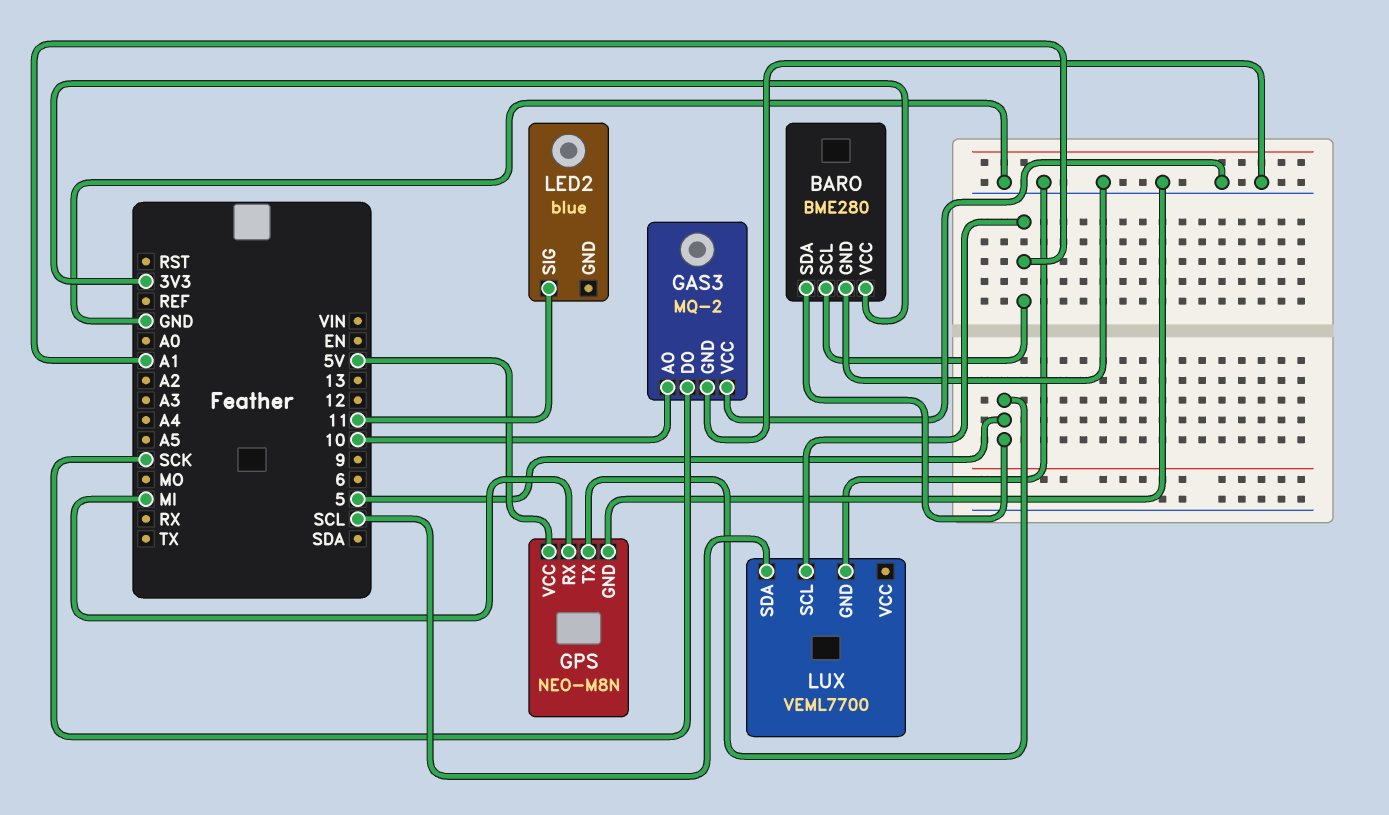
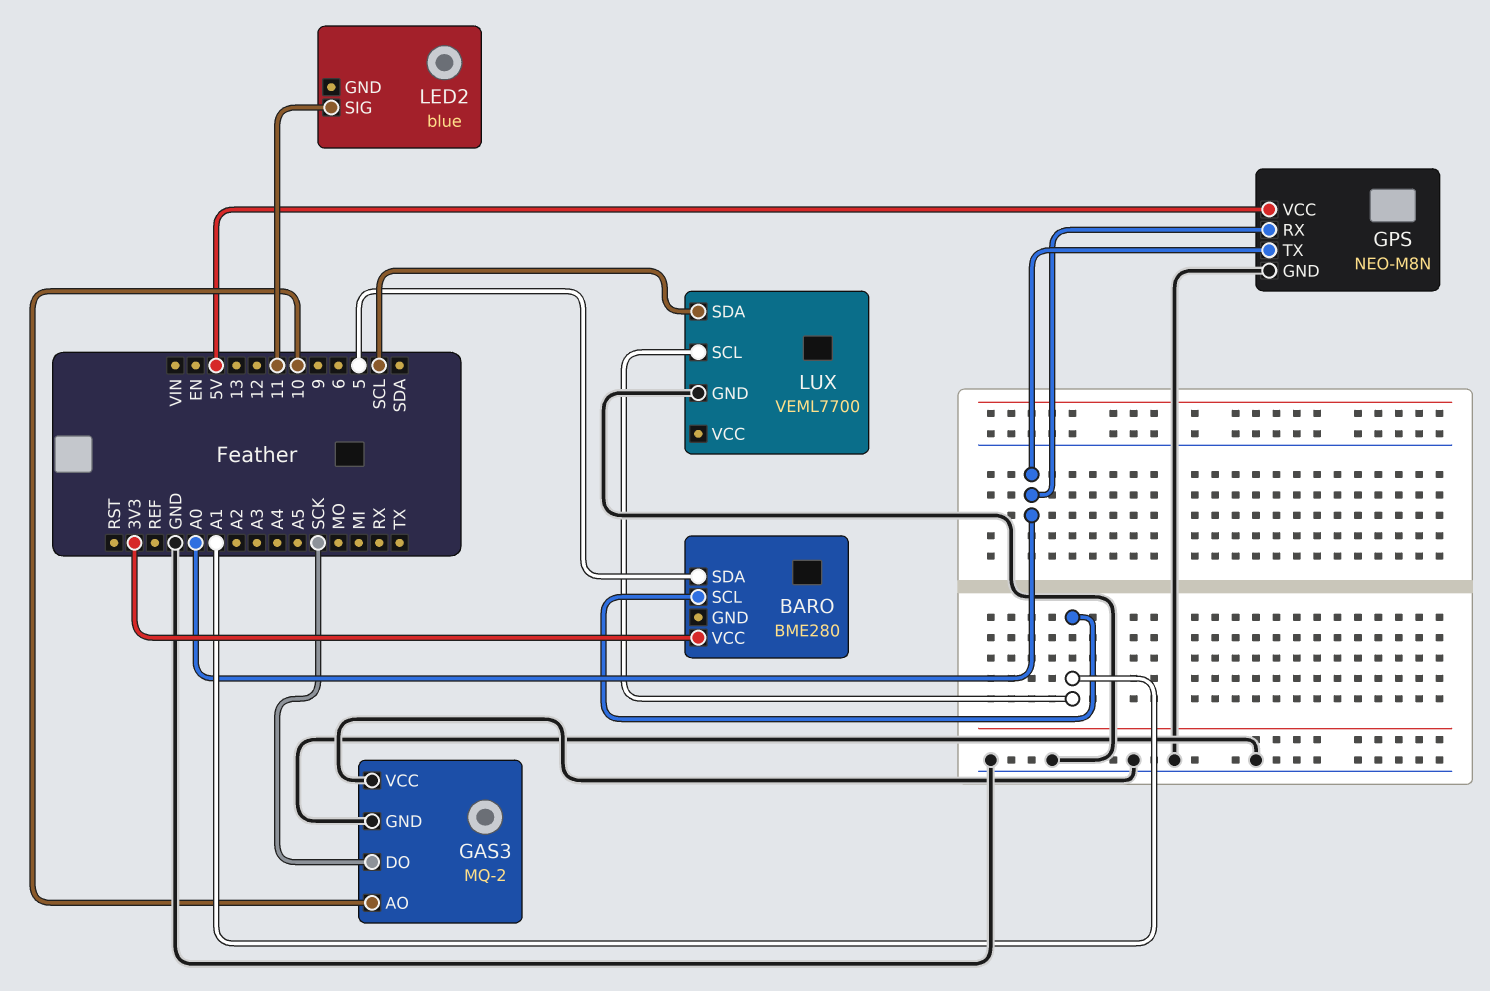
BARO pin GND: GND -> none
GPS pin RX: MI -> A0
GPS pin TX: 5 -> A0

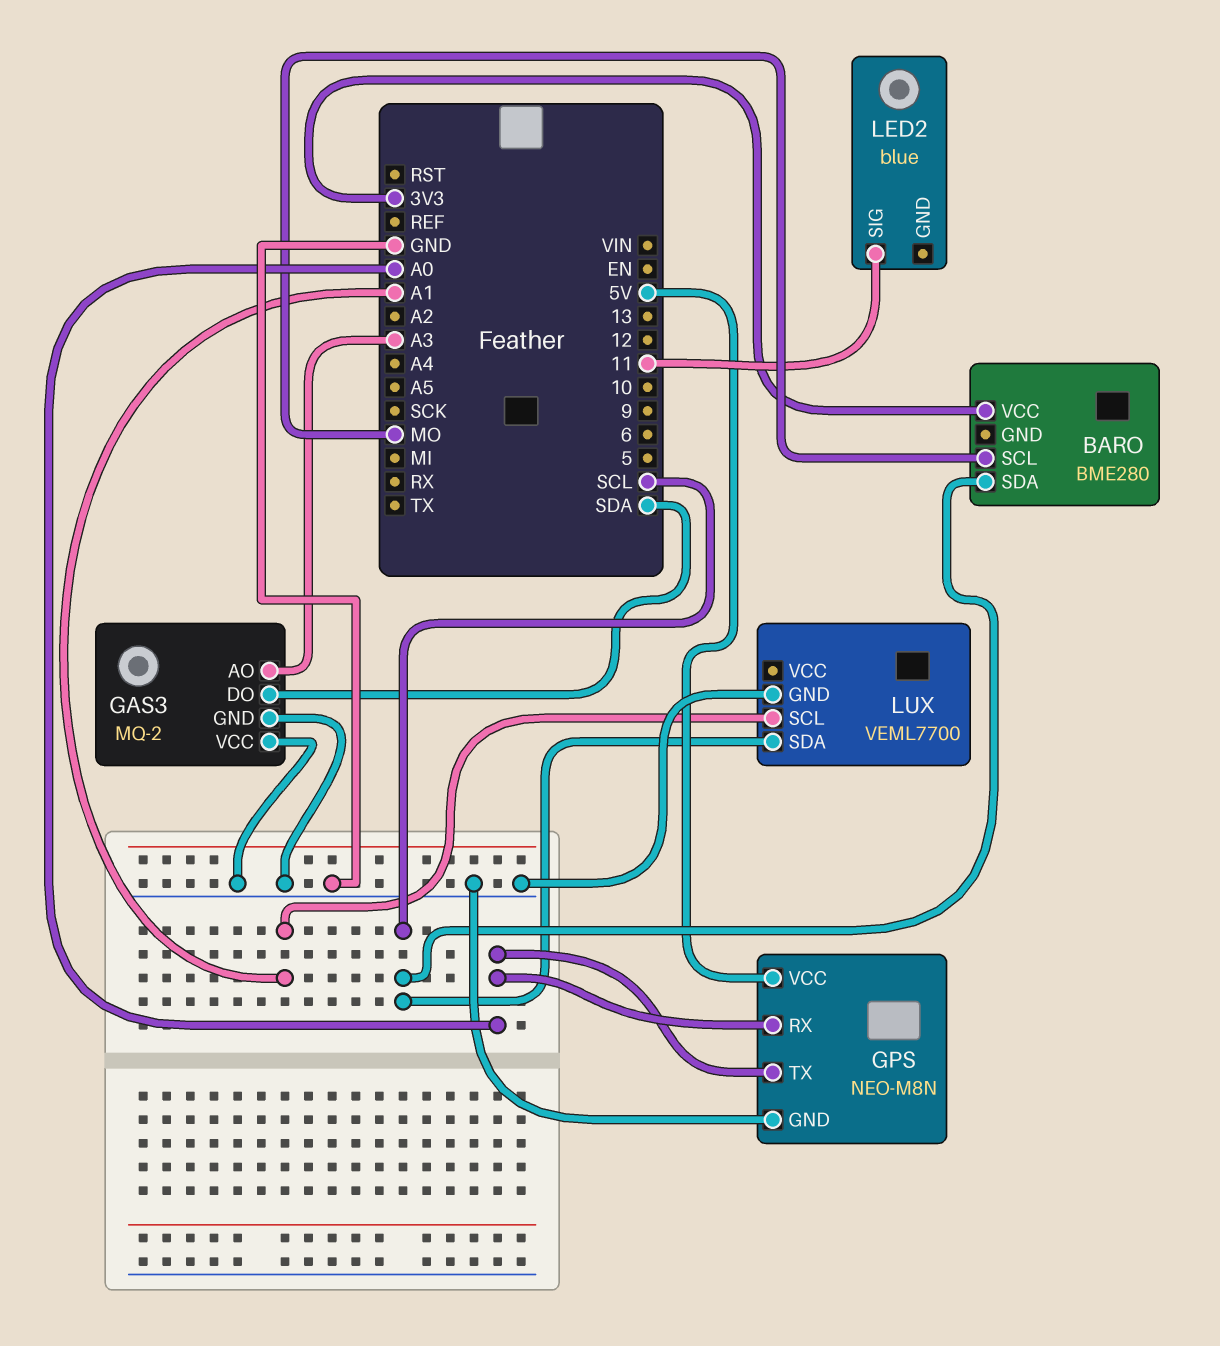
BARO pin SCL: A1 -> MO
BARO pin SDA: 5 -> SCL
GAS3 pin AO: 10 -> A3
GAS3 pin DO: SCK -> SDA

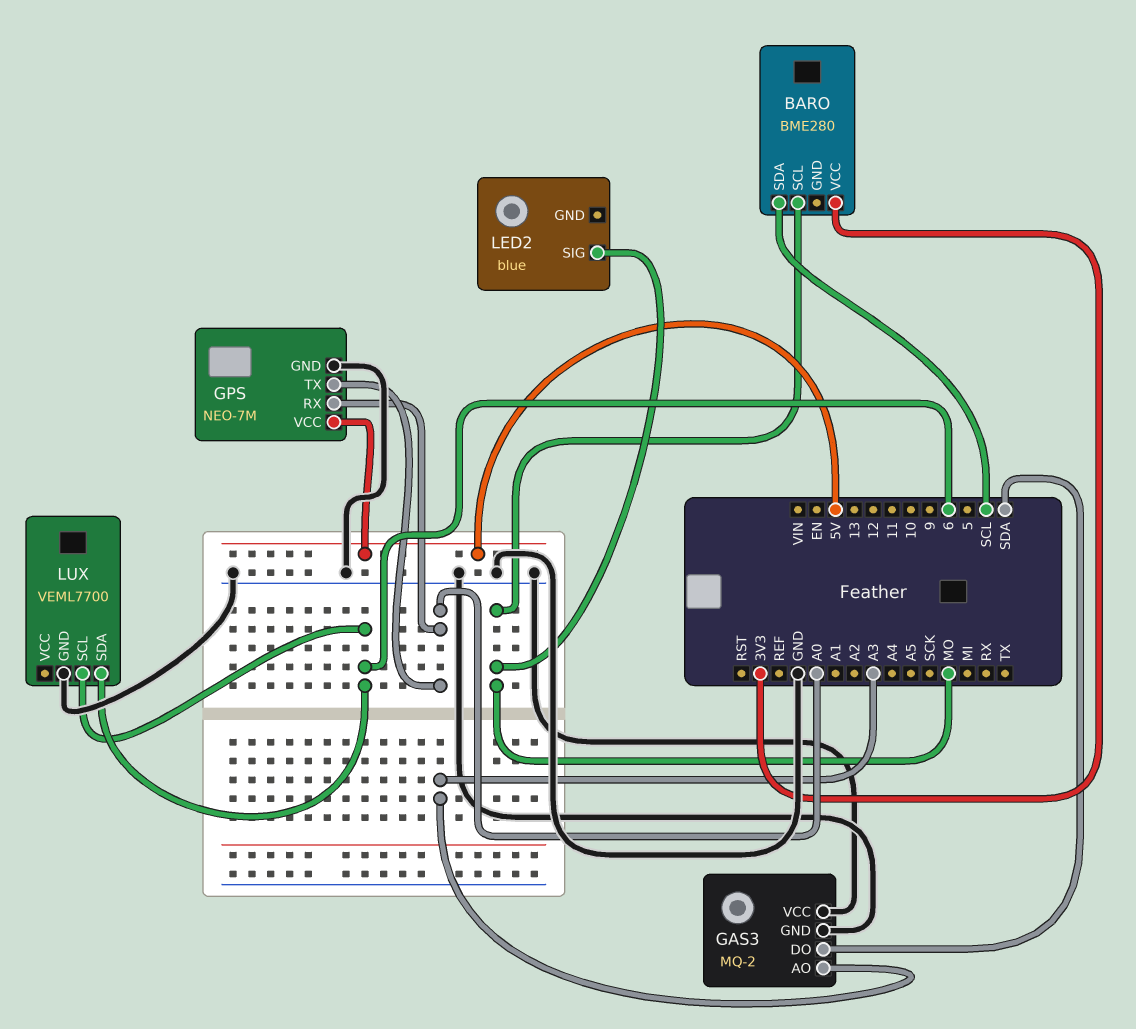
GPS: NEO-M8N -> NEO-7M
LED2 pin SIG: 11 -> MO
LUX pin SCL: A1 -> 6
LUX pin SDA: SCL -> 6

